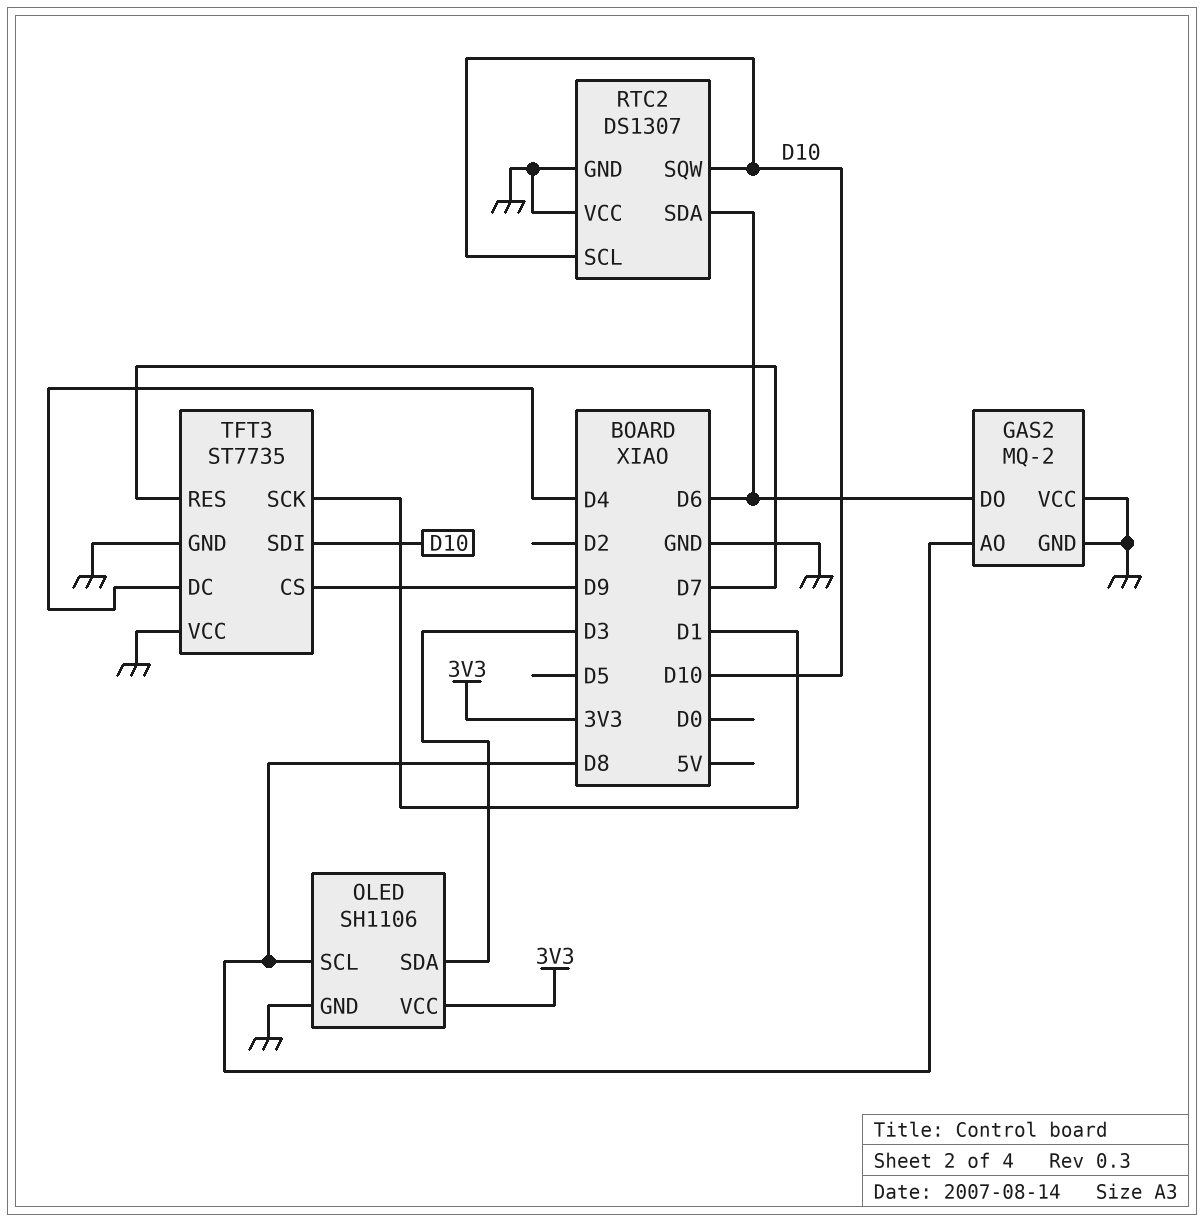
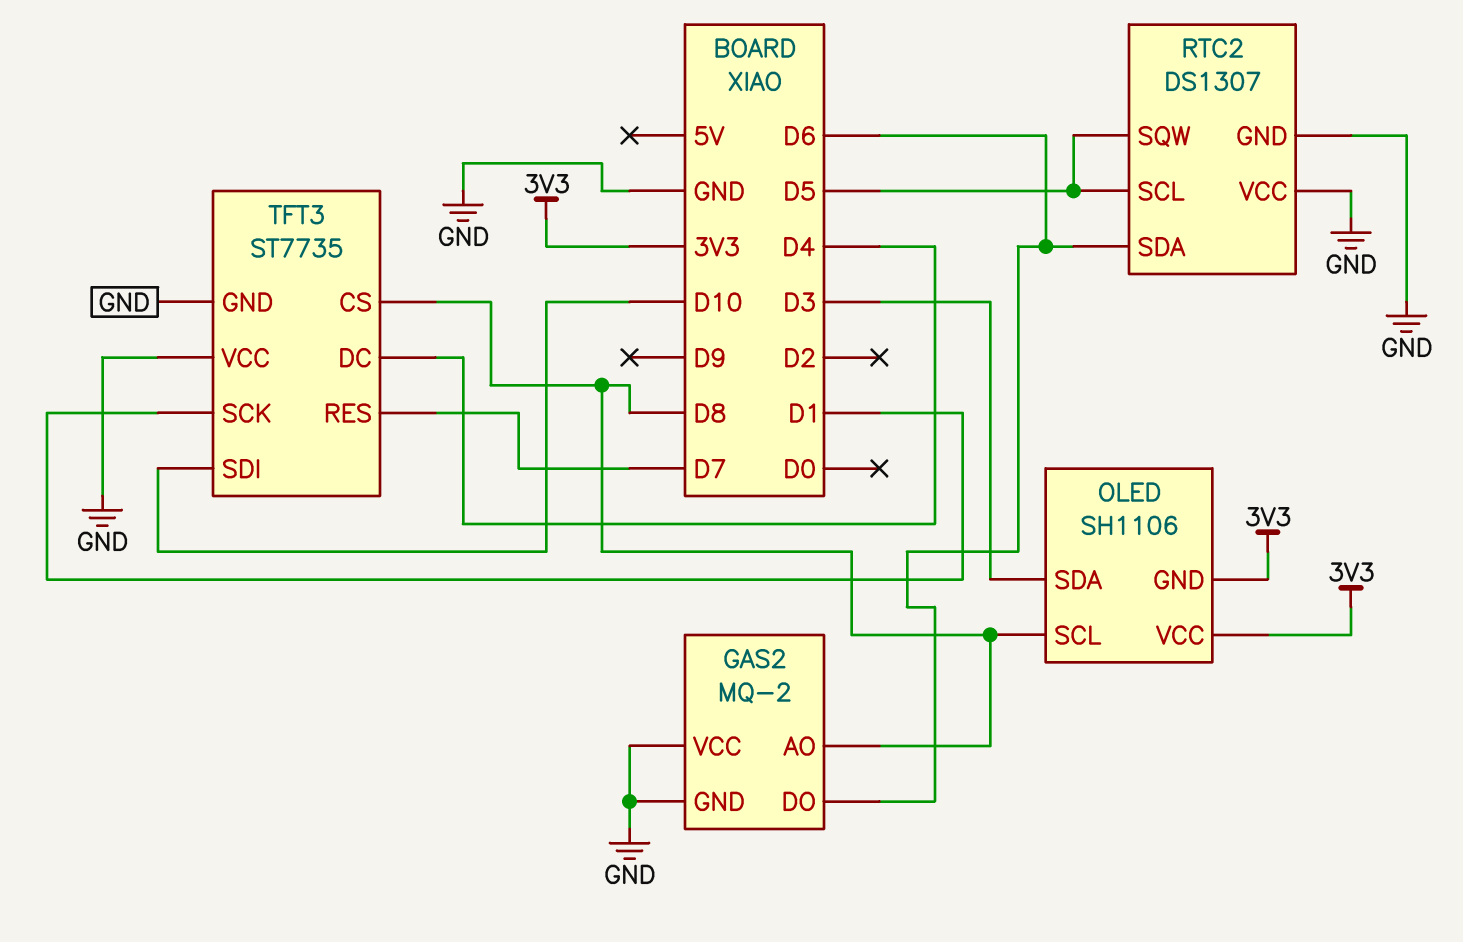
OLED pin GND: GND -> 3V3
RTC2 pin SCL: D10 -> D5
RTC2 pin SQW: D10 -> D5
TFT3 pin CS: D9 -> D8

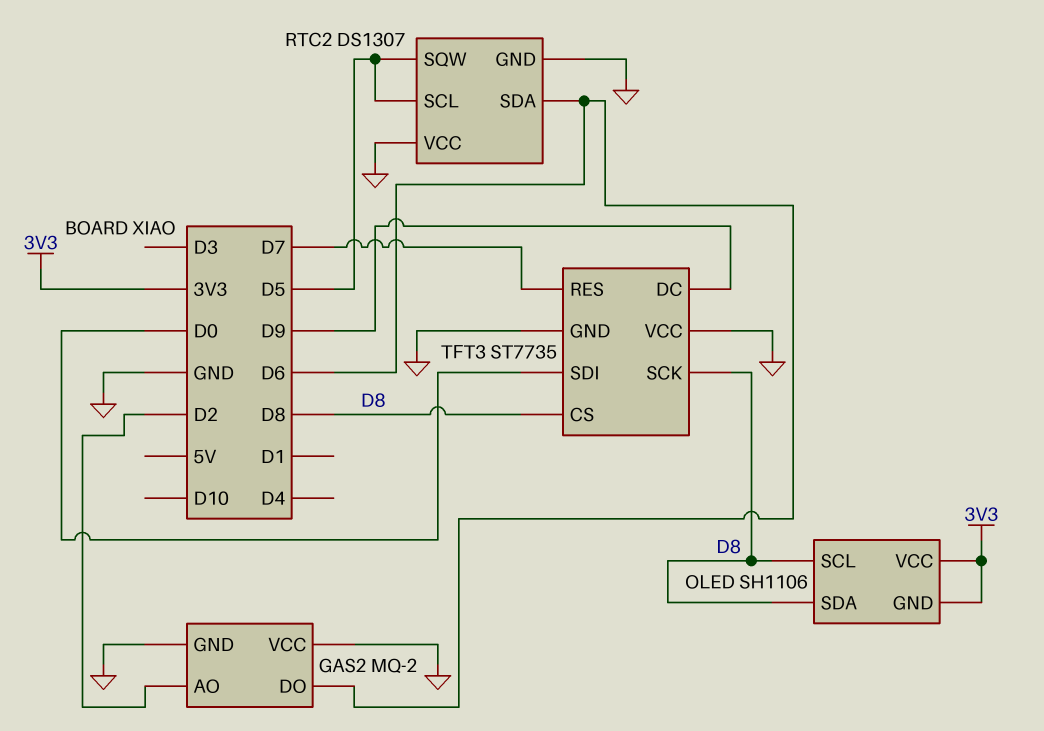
GAS2 pin AO: D8 -> D2
OLED pin SDA: D3 -> D8
TFT3 pin DC: D4 -> D9
TFT3 pin SCK: D1 -> D8
TFT3 pin SDI: D10 -> D0

